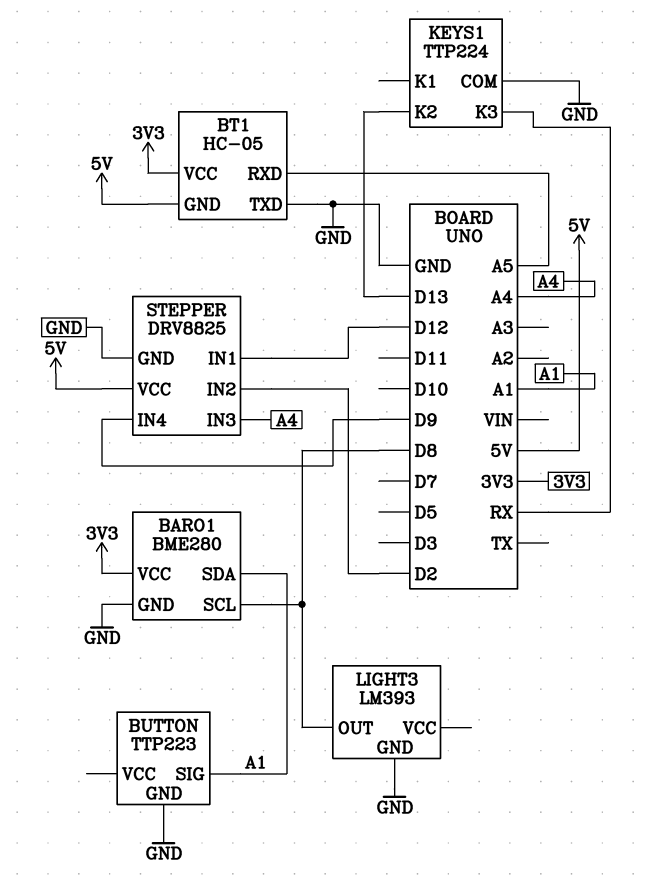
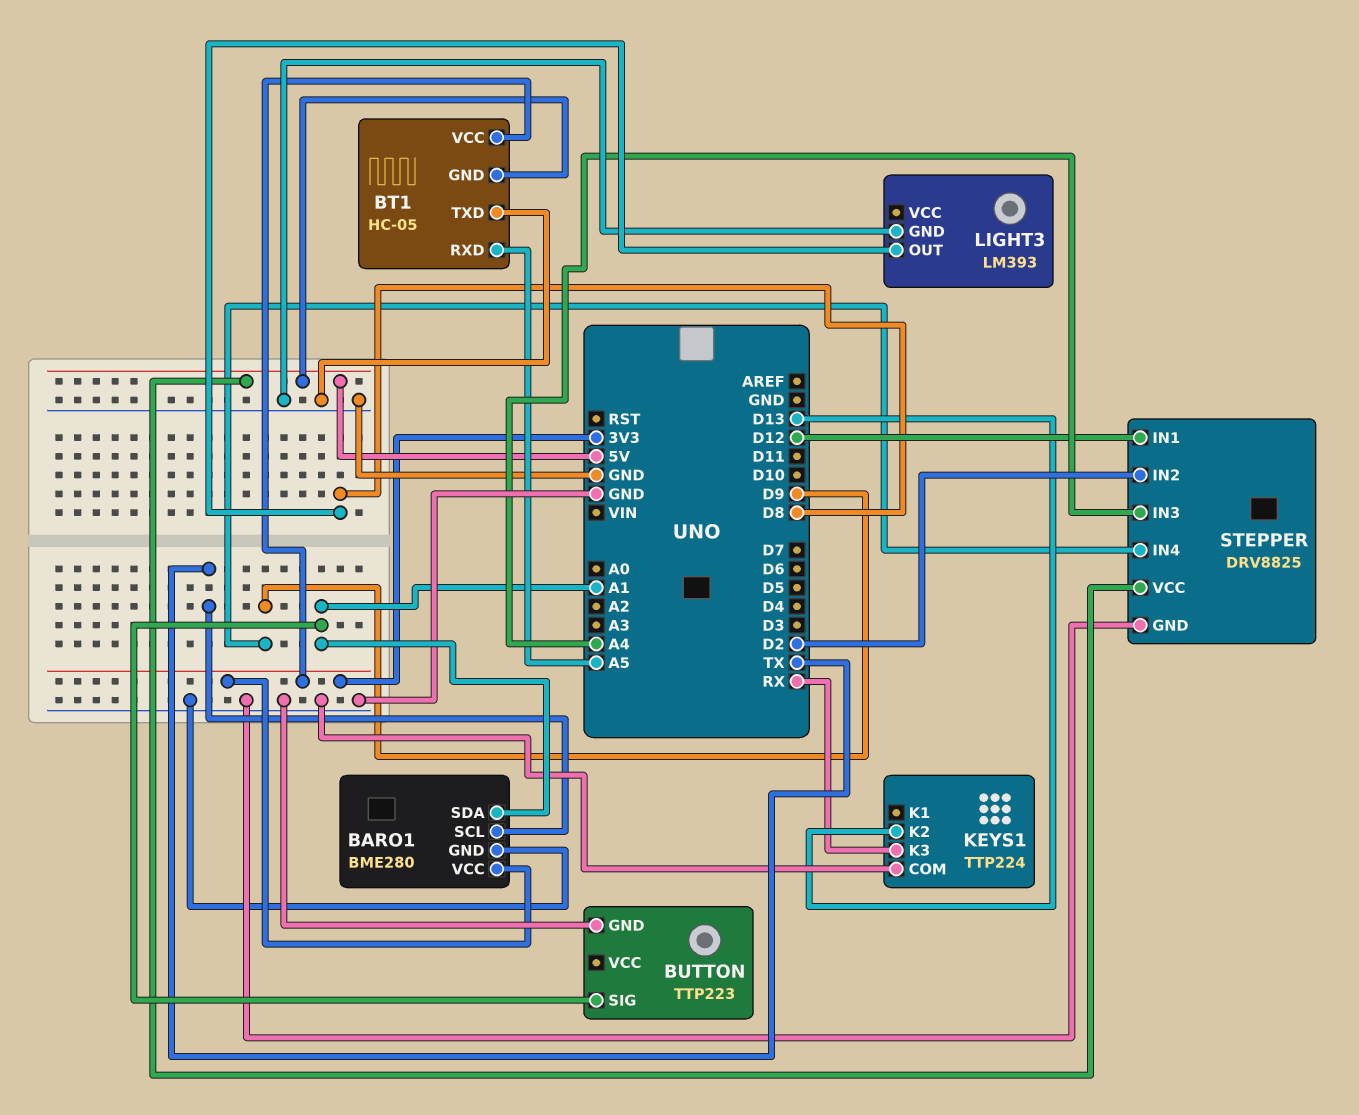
BARO1 pin SCL: D8 -> TX

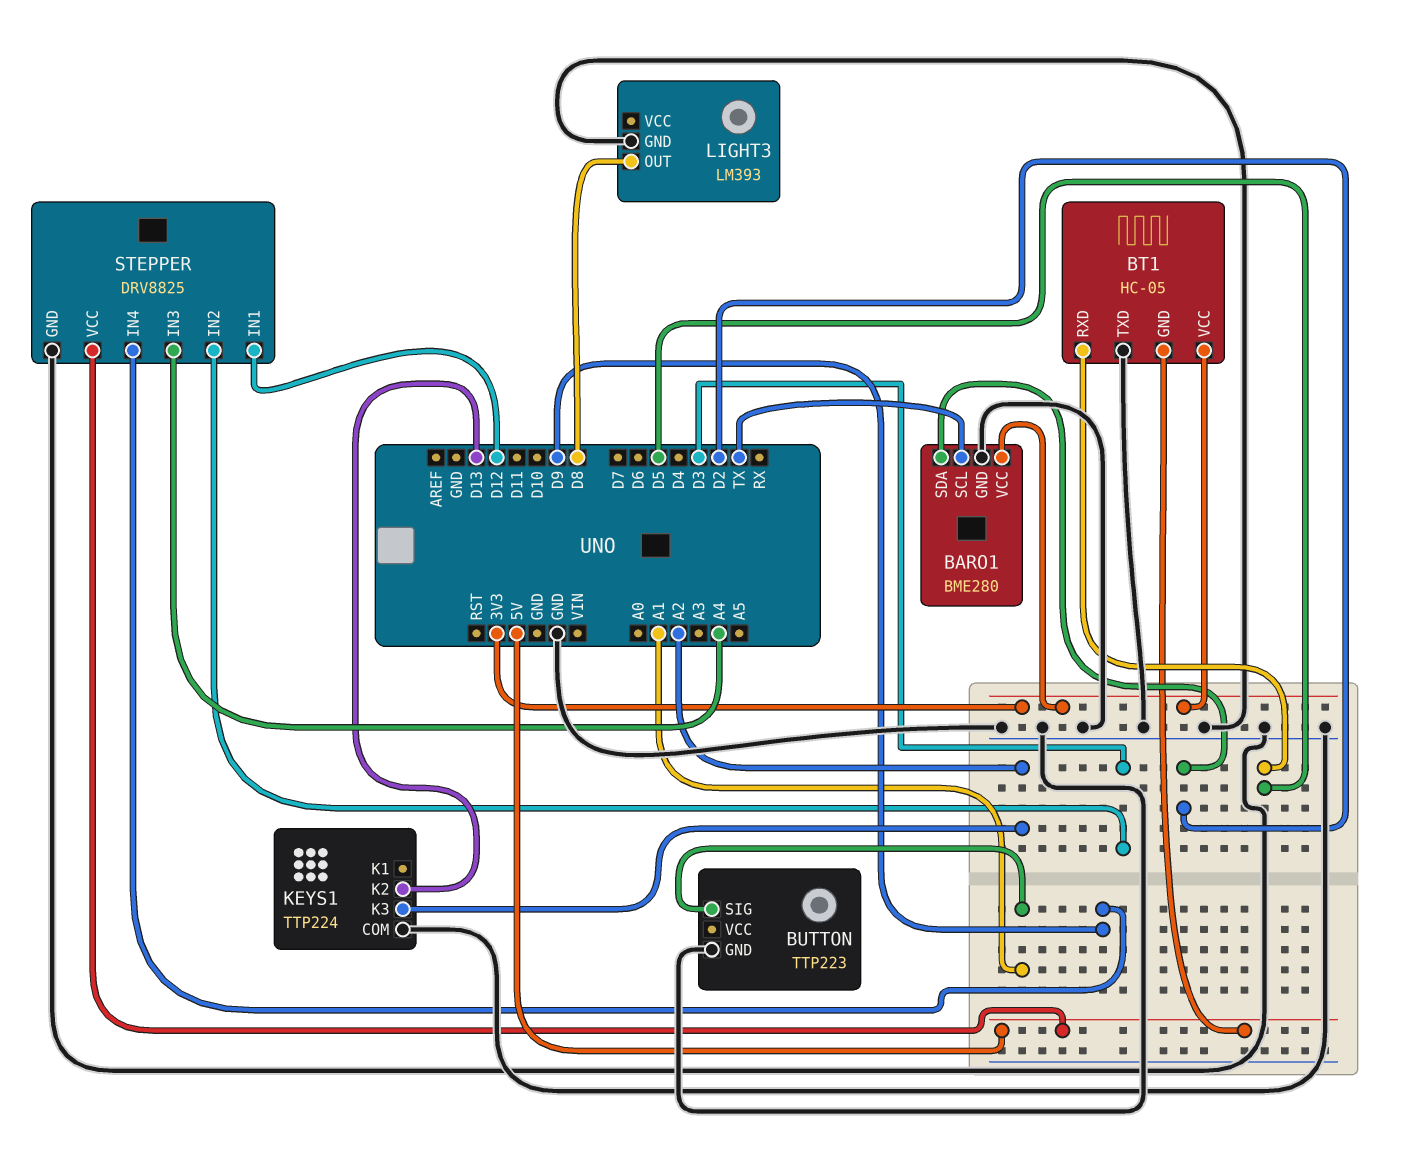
BARO1 pin SDA: A1 -> D2
BT1 pin RXD: A5 -> D5
KEYS1 pin K3: RX -> A2
STEPPER pin IN2: D2 -> D3

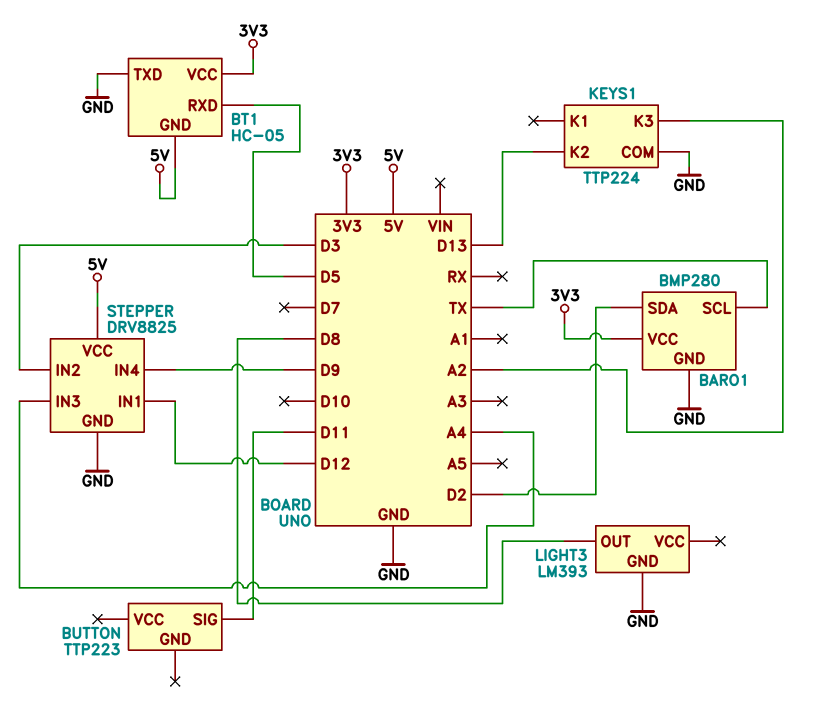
BARO1: BME280 -> BMP280
BUTTON pin GND: GND -> none
BUTTON pin SIG: A1 -> D11

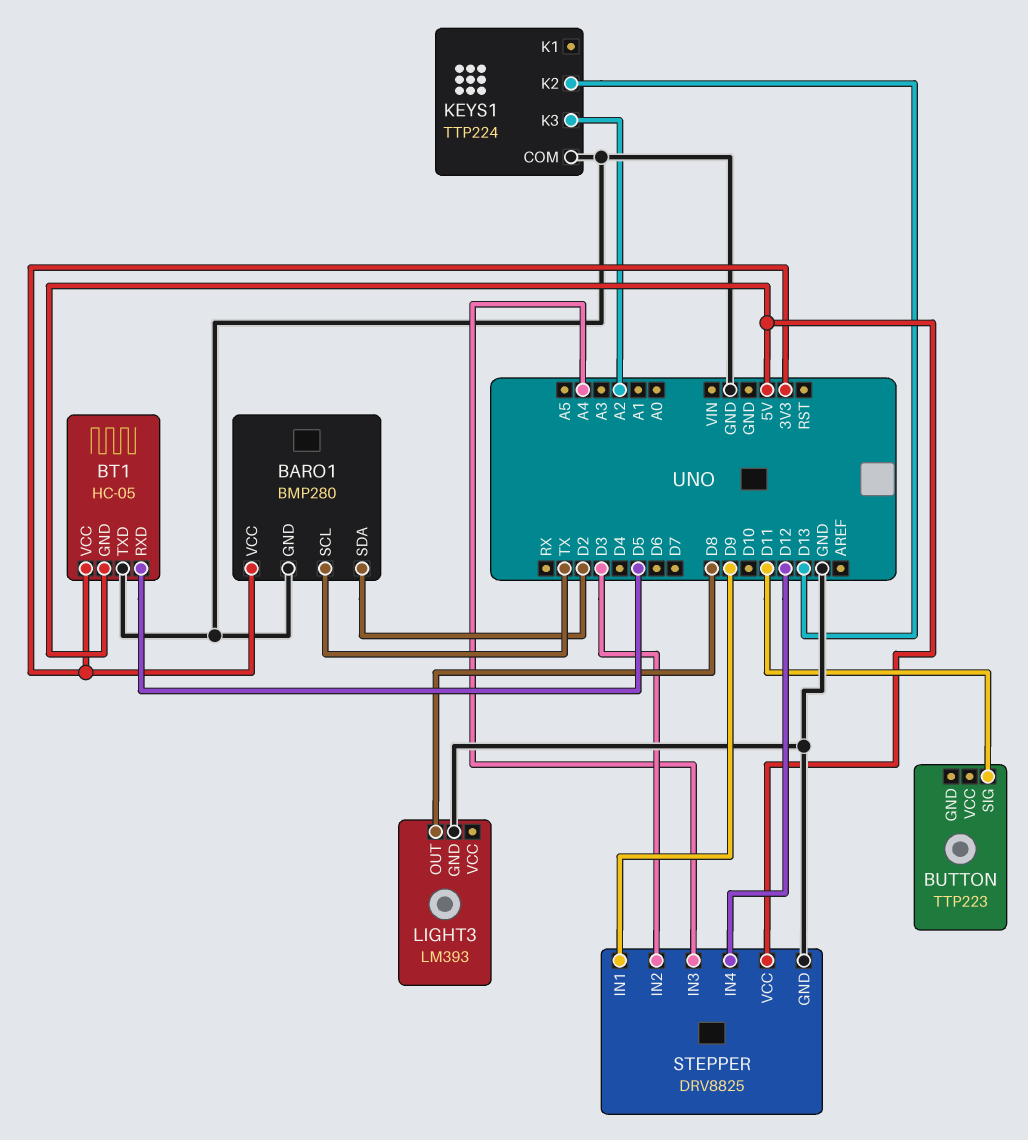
STEPPER pin IN1: D12 -> D9
STEPPER pin IN4: D9 -> D12

